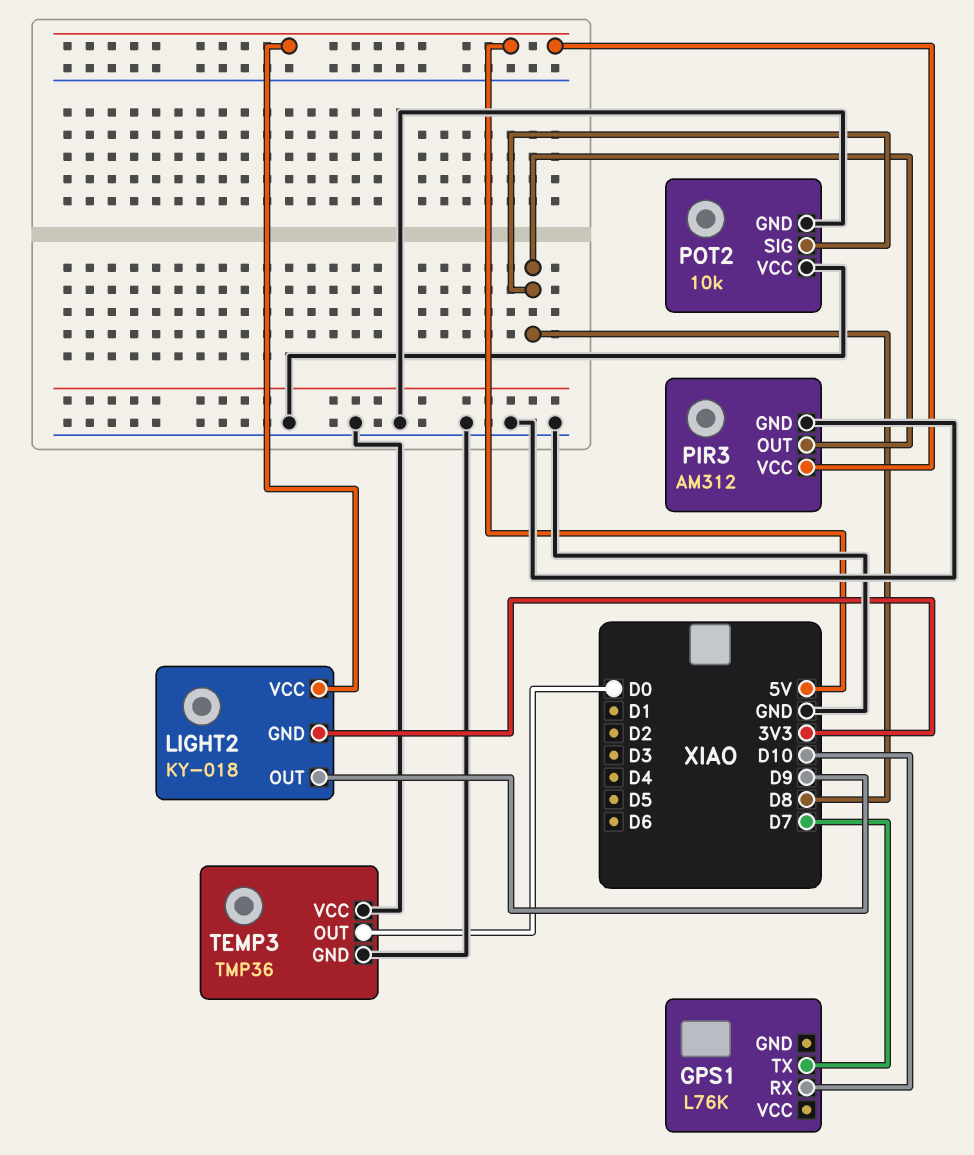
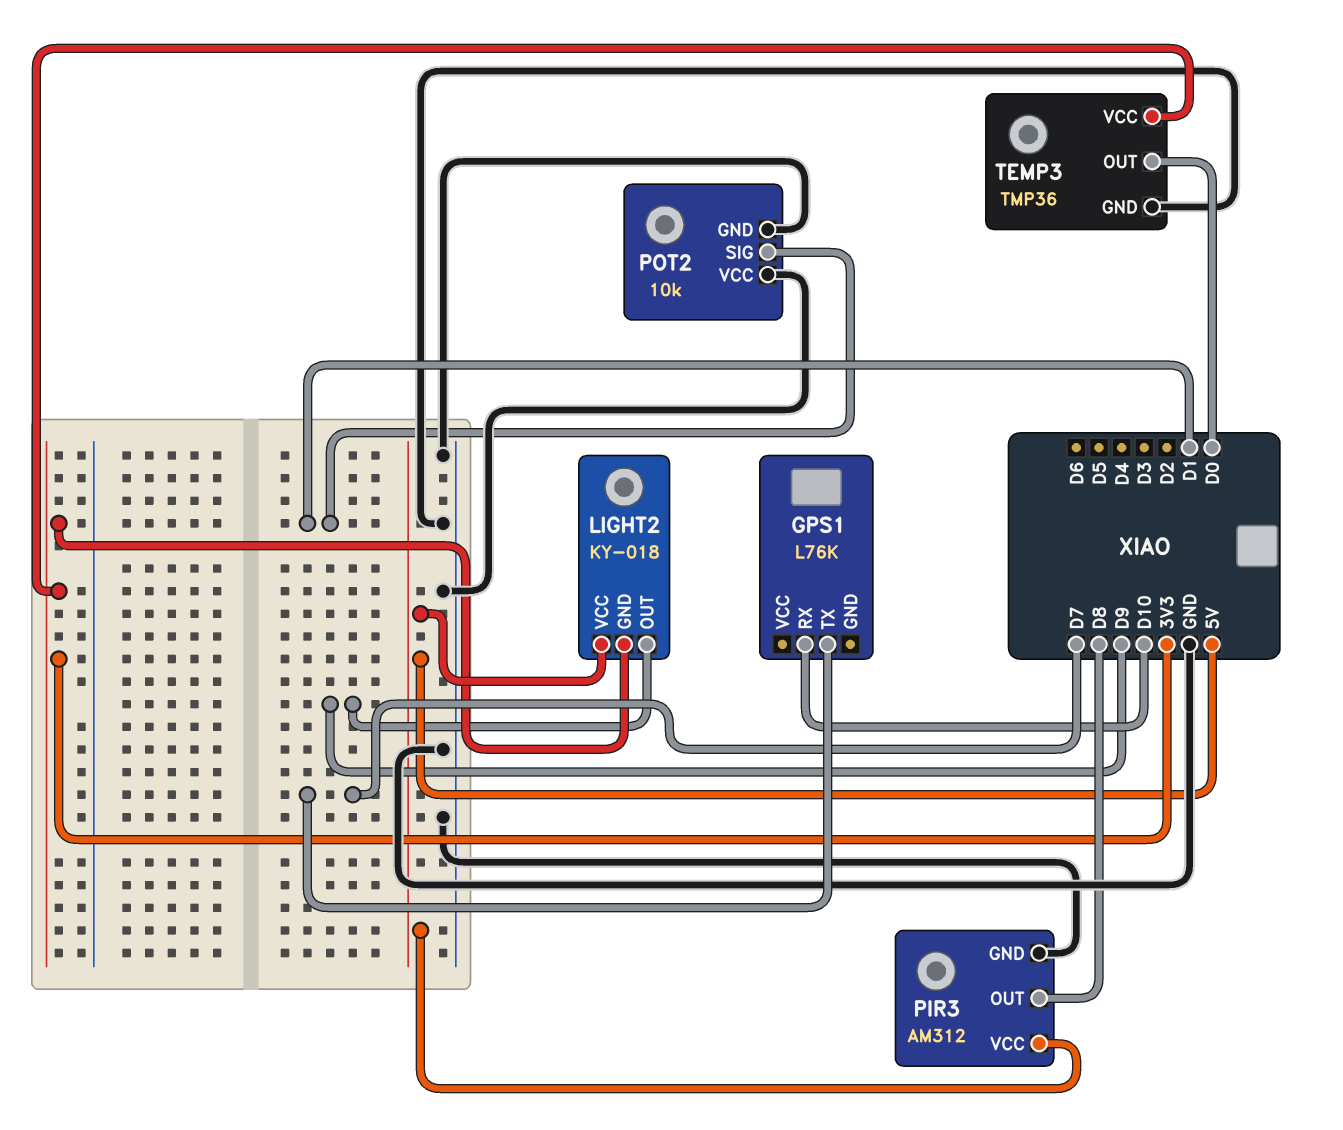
POT2 pin SIG: D8 -> D1
TEMP3 pin VCC: GND -> 3V3

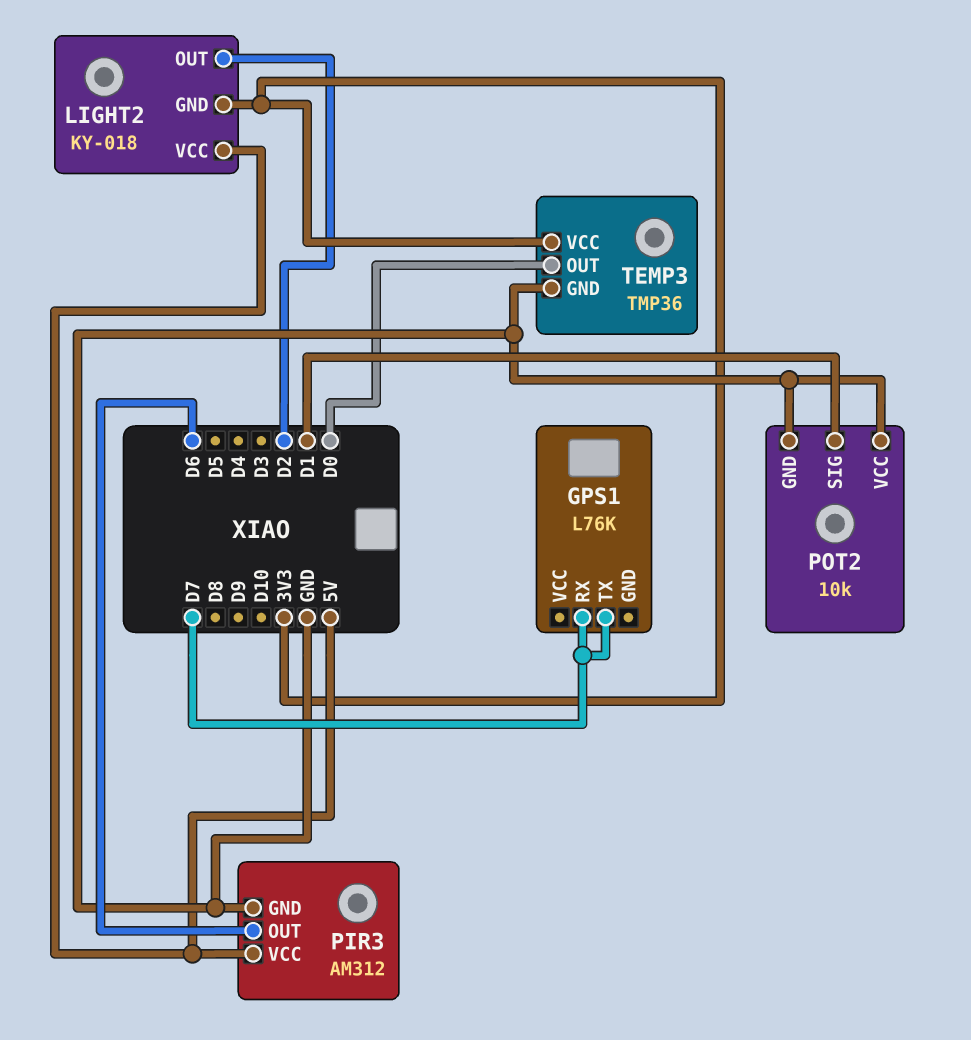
GPS1 pin RX: D10 -> D7
LIGHT2 pin OUT: D9 -> D2
PIR3 pin OUT: D8 -> D6

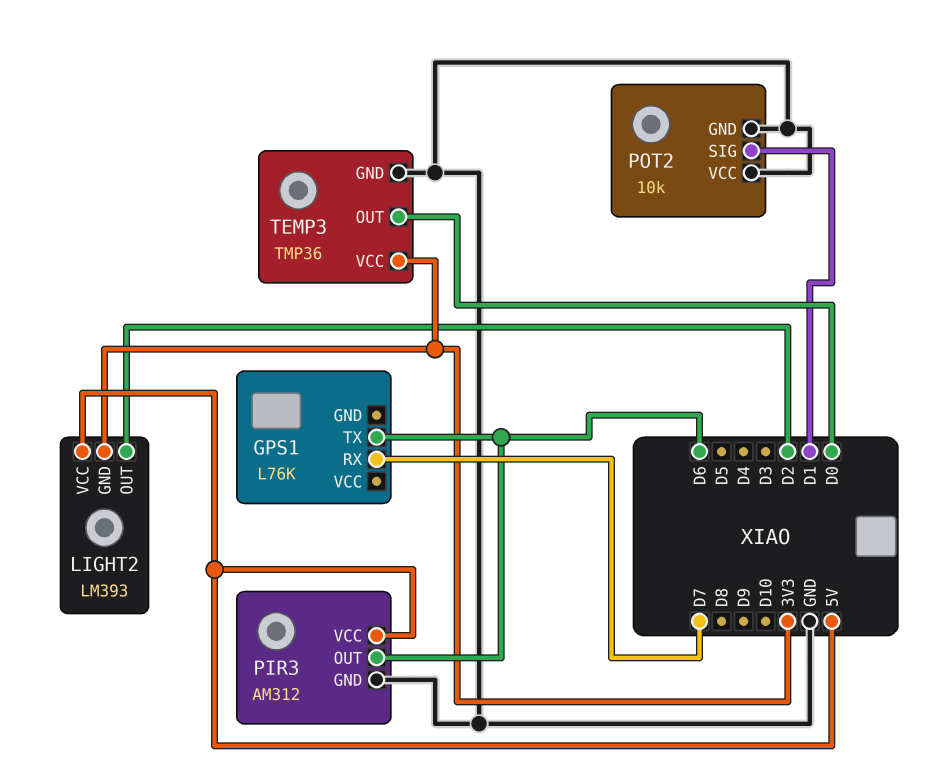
GPS1 pin TX: D7 -> D6
LIGHT2: KY-018 -> LM393

